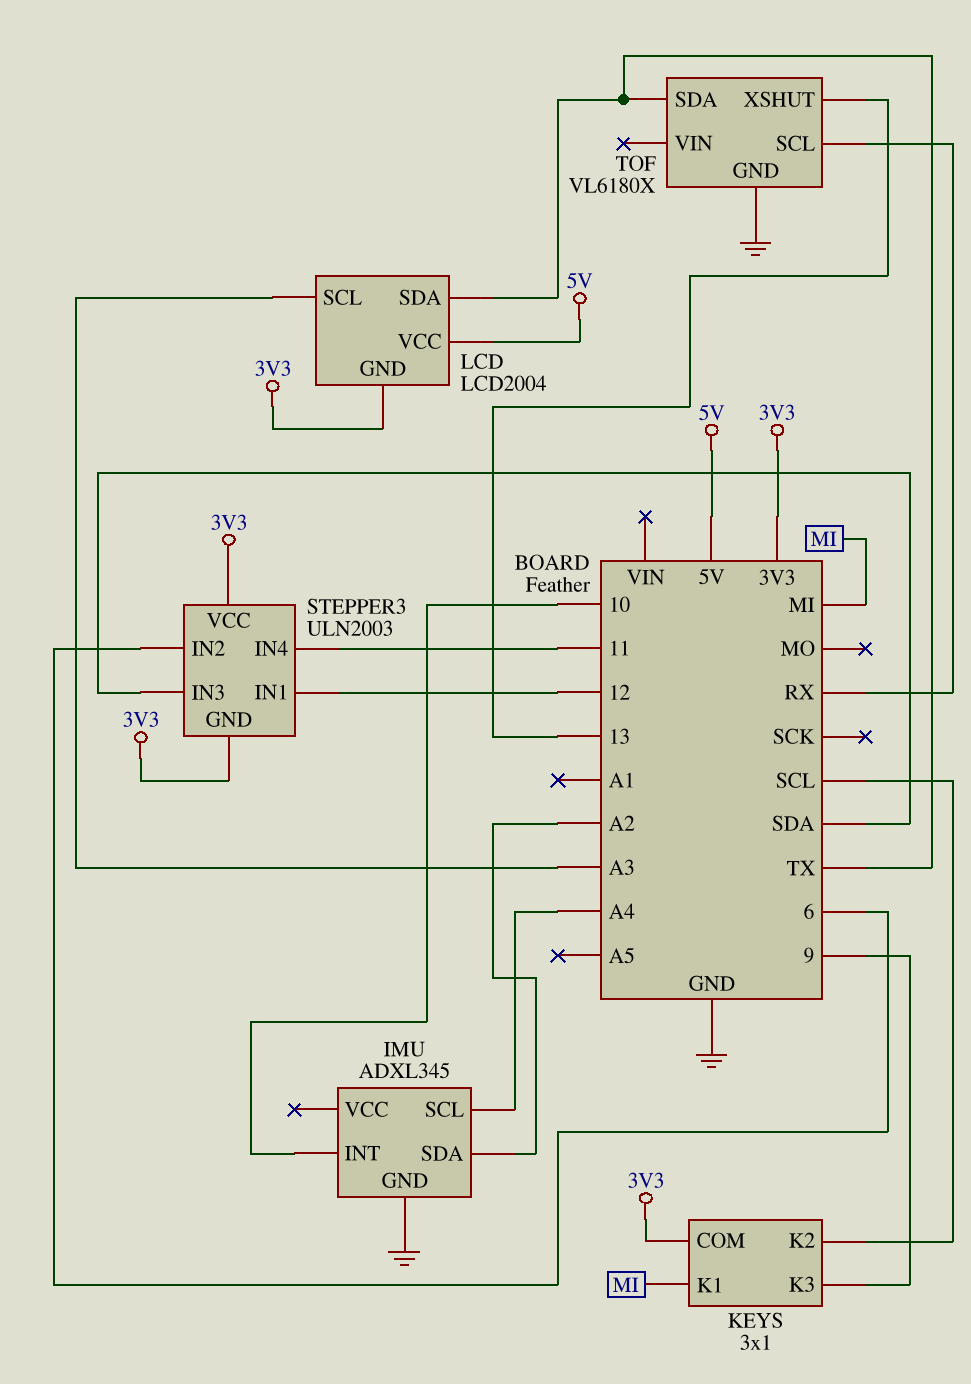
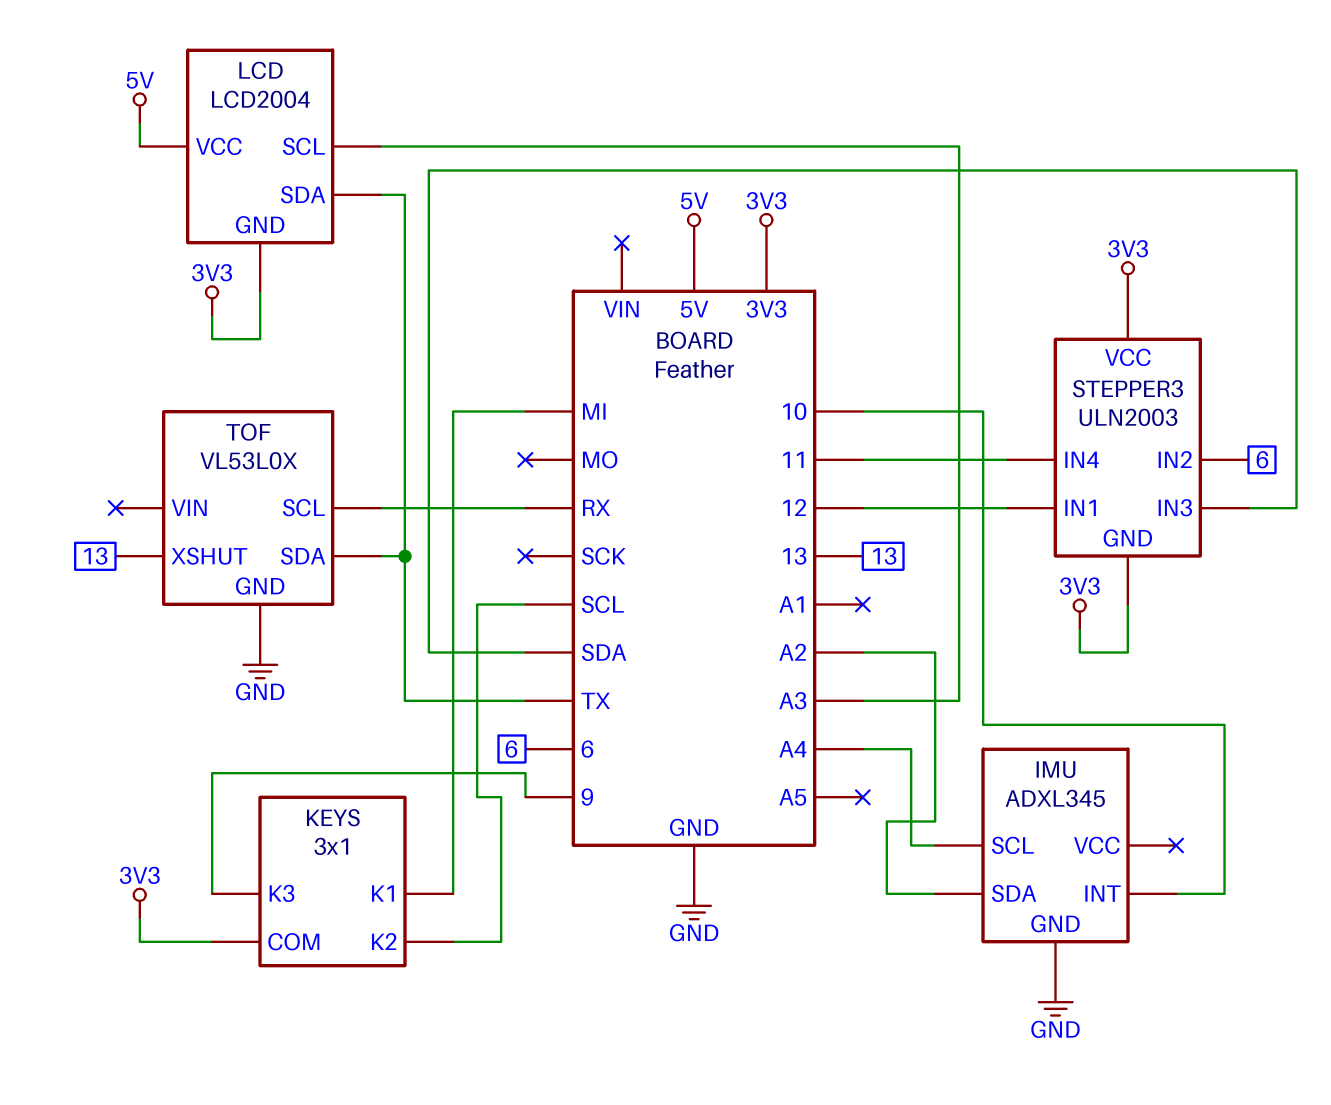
TOF: VL6180X -> VL53L0X

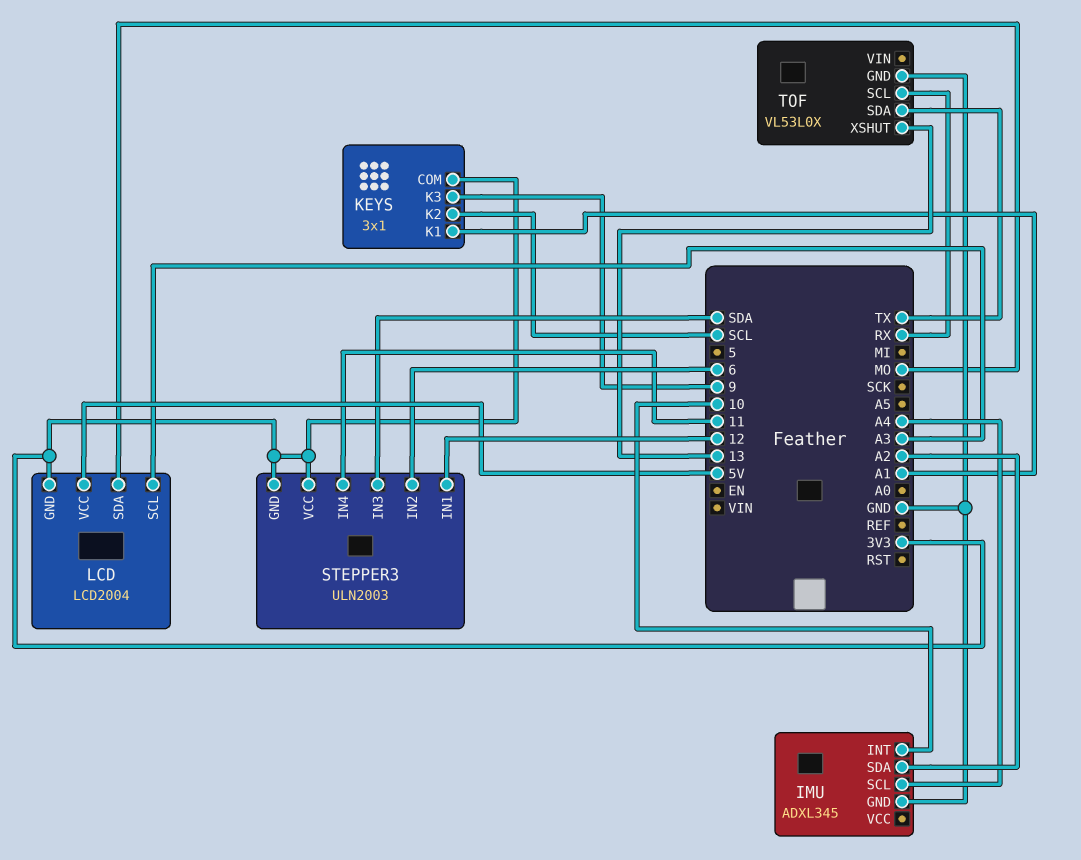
KEYS pin K1: MI -> A1
LCD pin SDA: TX -> MO

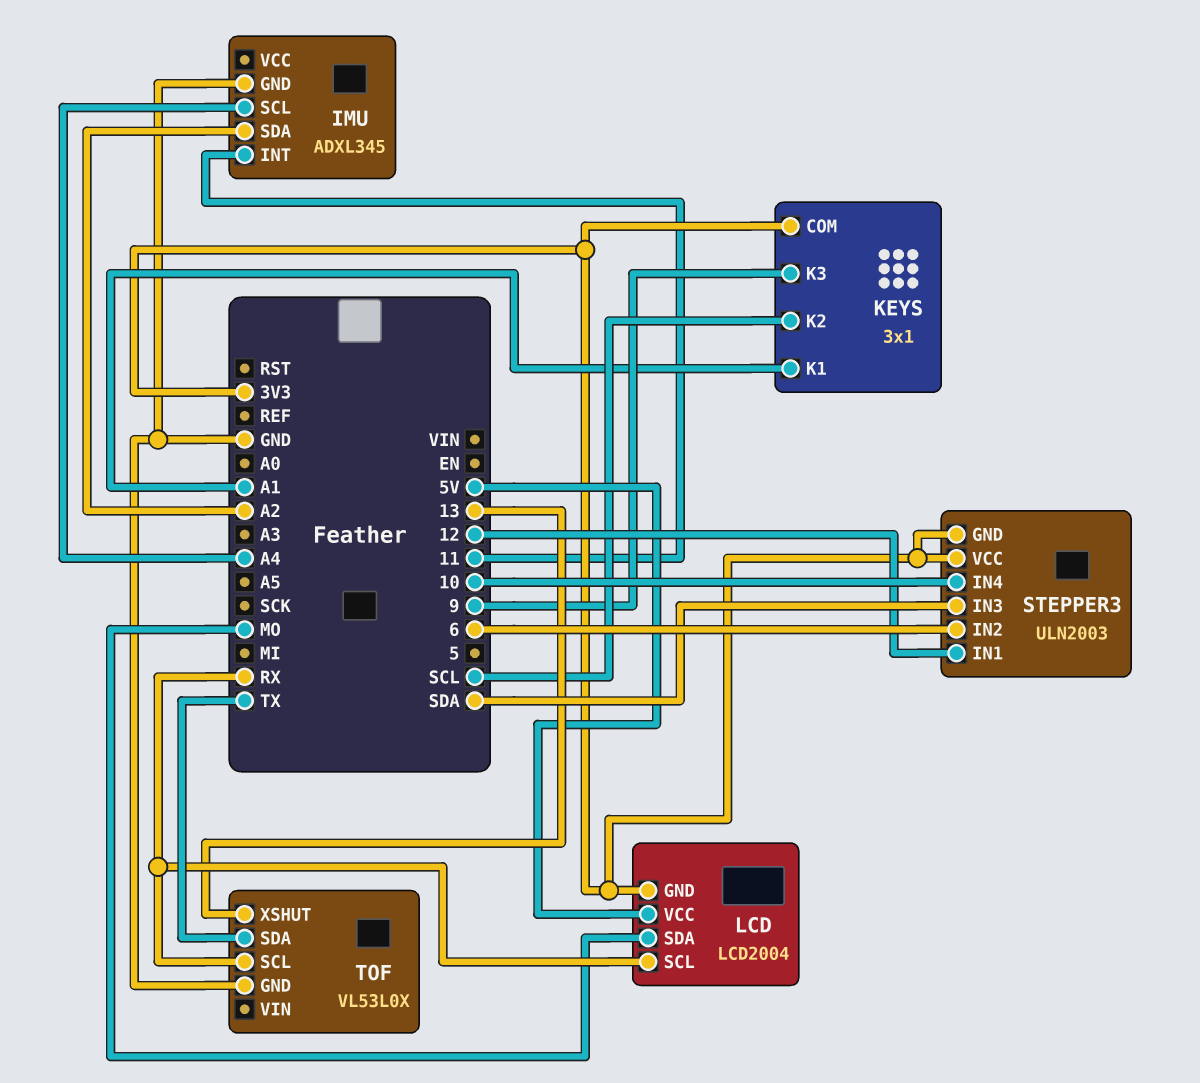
IMU pin INT: 10 -> 11
LCD pin SCL: A3 -> RX
STEPPER3 pin IN4: 11 -> 10

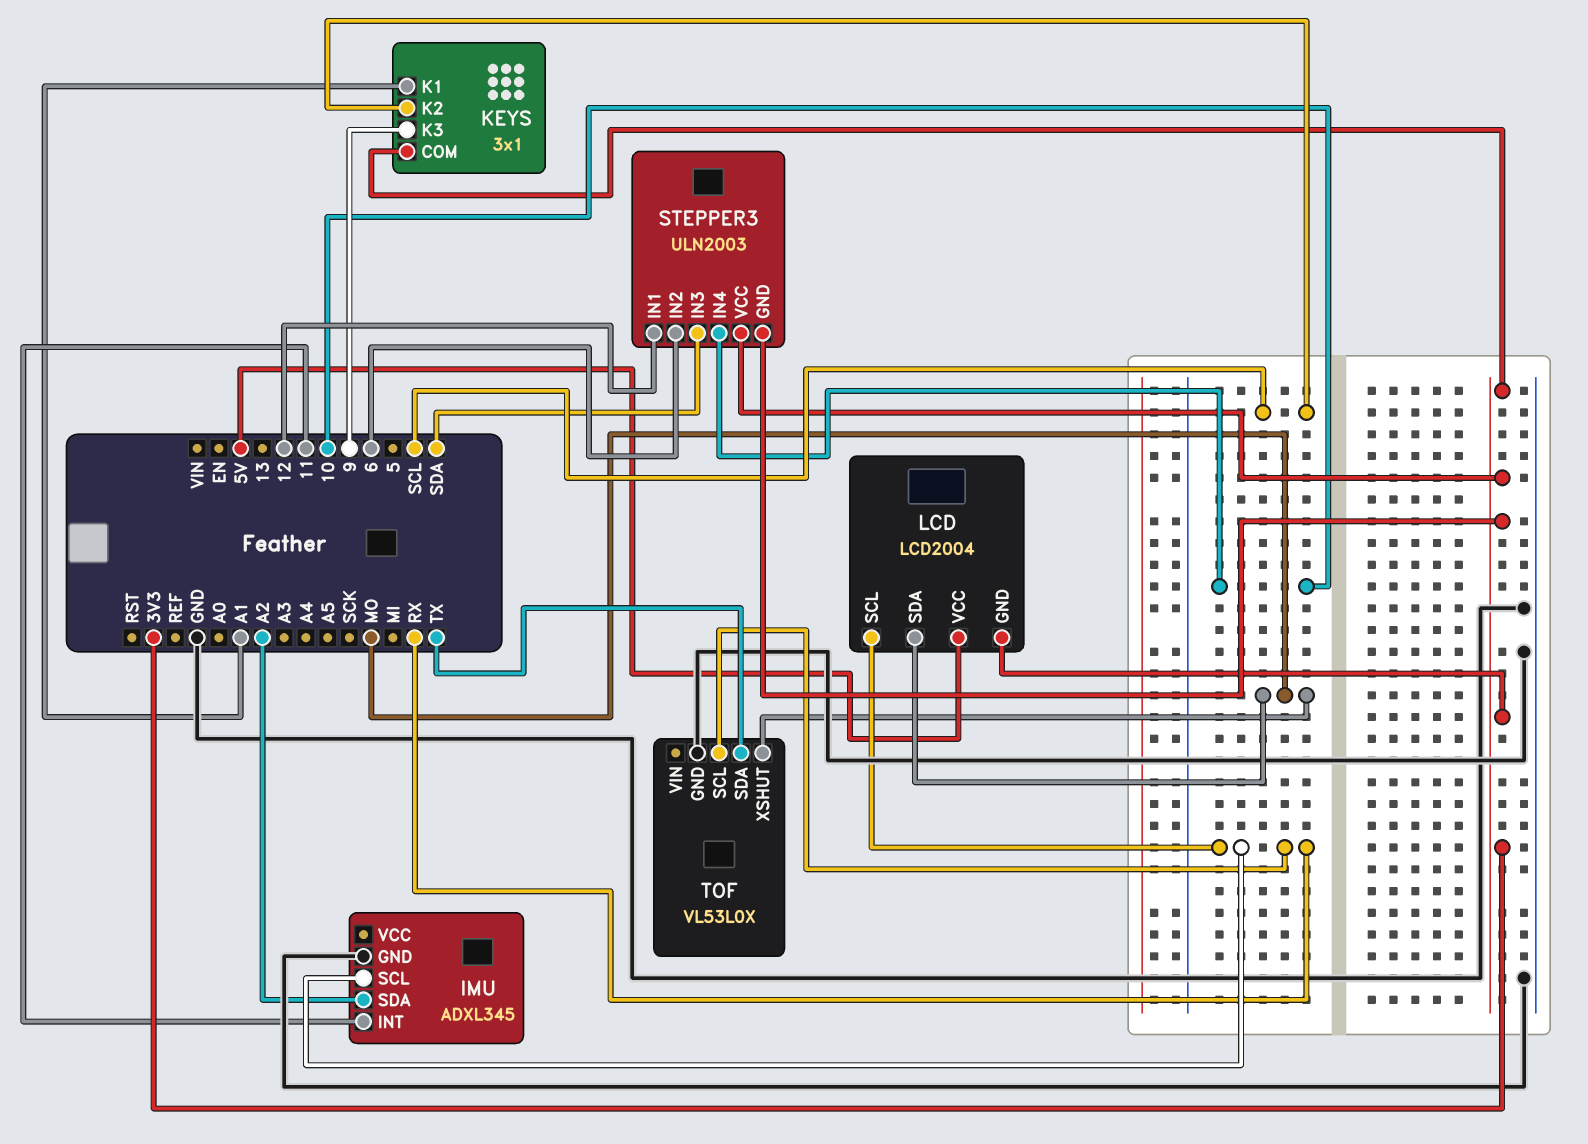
IMU pin SCL: A4 -> RX
TOF pin XSHUT: 13 -> MO

